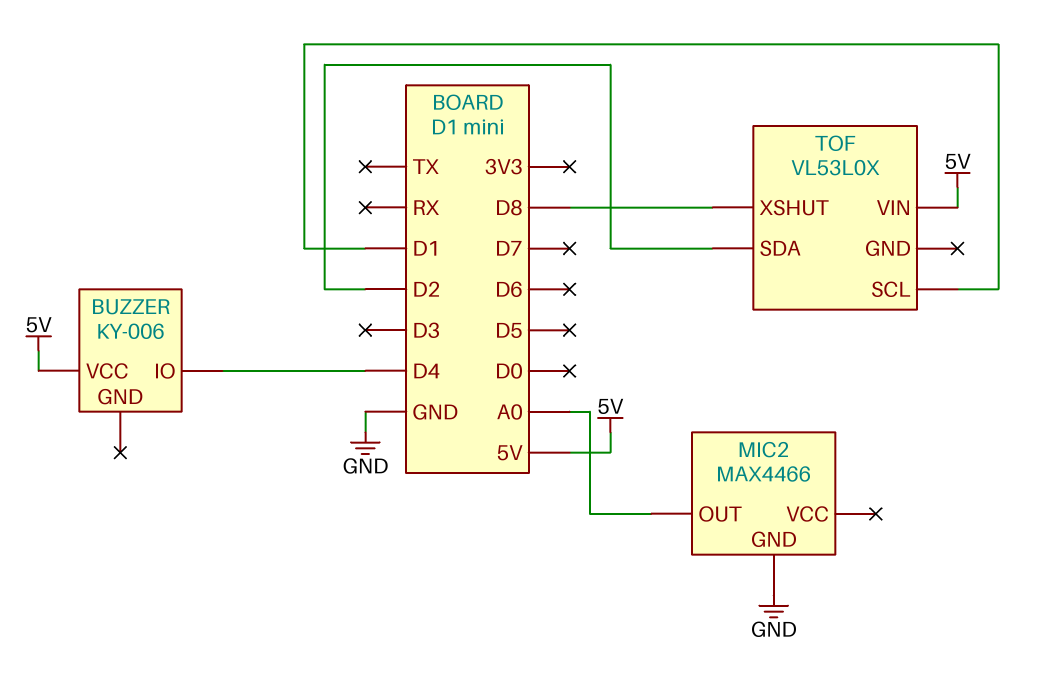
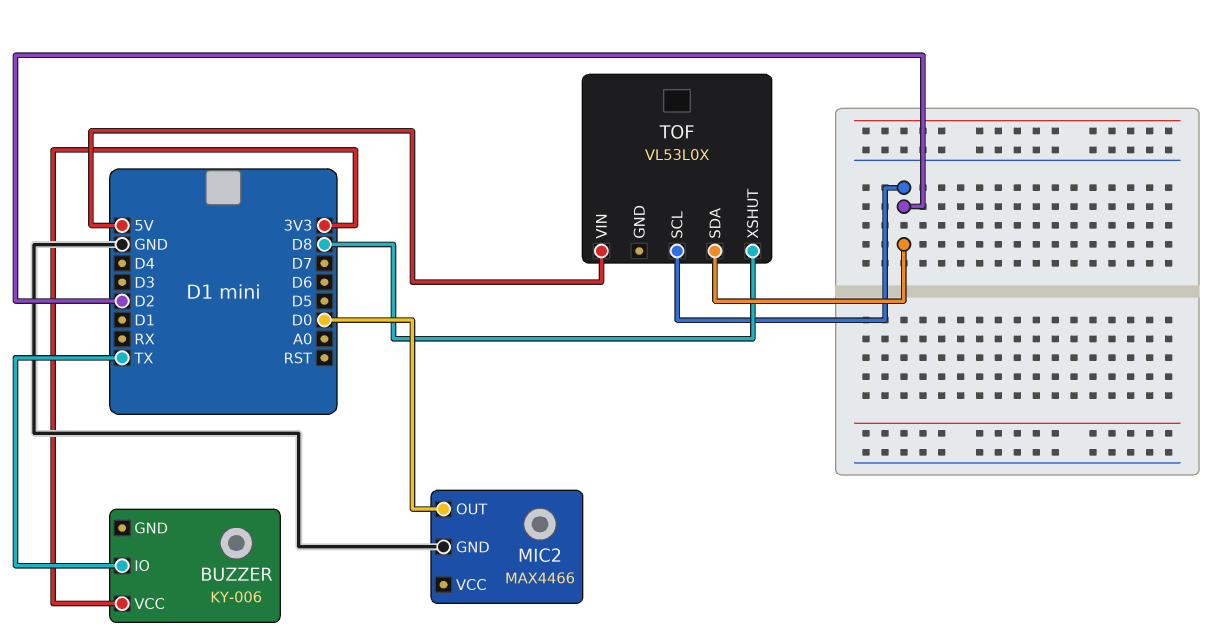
BUZZER pin IO: D4 -> TX
BUZZER pin VCC: 5V -> 3V3
MIC2 pin OUT: A0 -> D0
TOF pin SCL: D1 -> D2

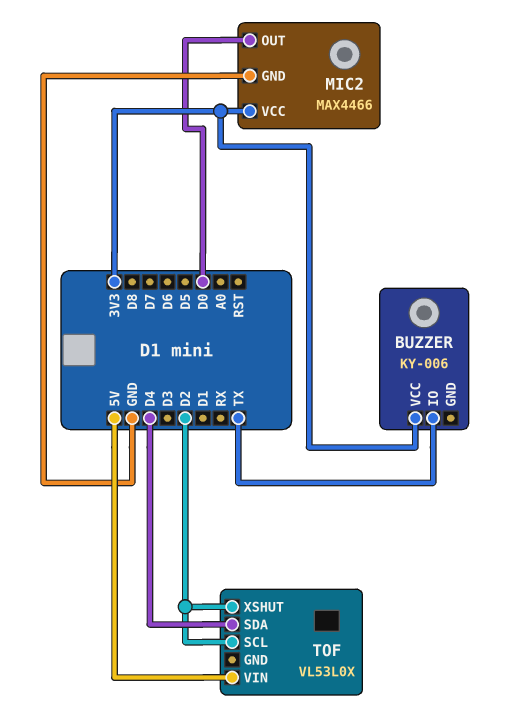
MIC2 pin VCC: none -> 3V3
TOF pin SDA: D2 -> D4
TOF pin XSHUT: D8 -> D2

